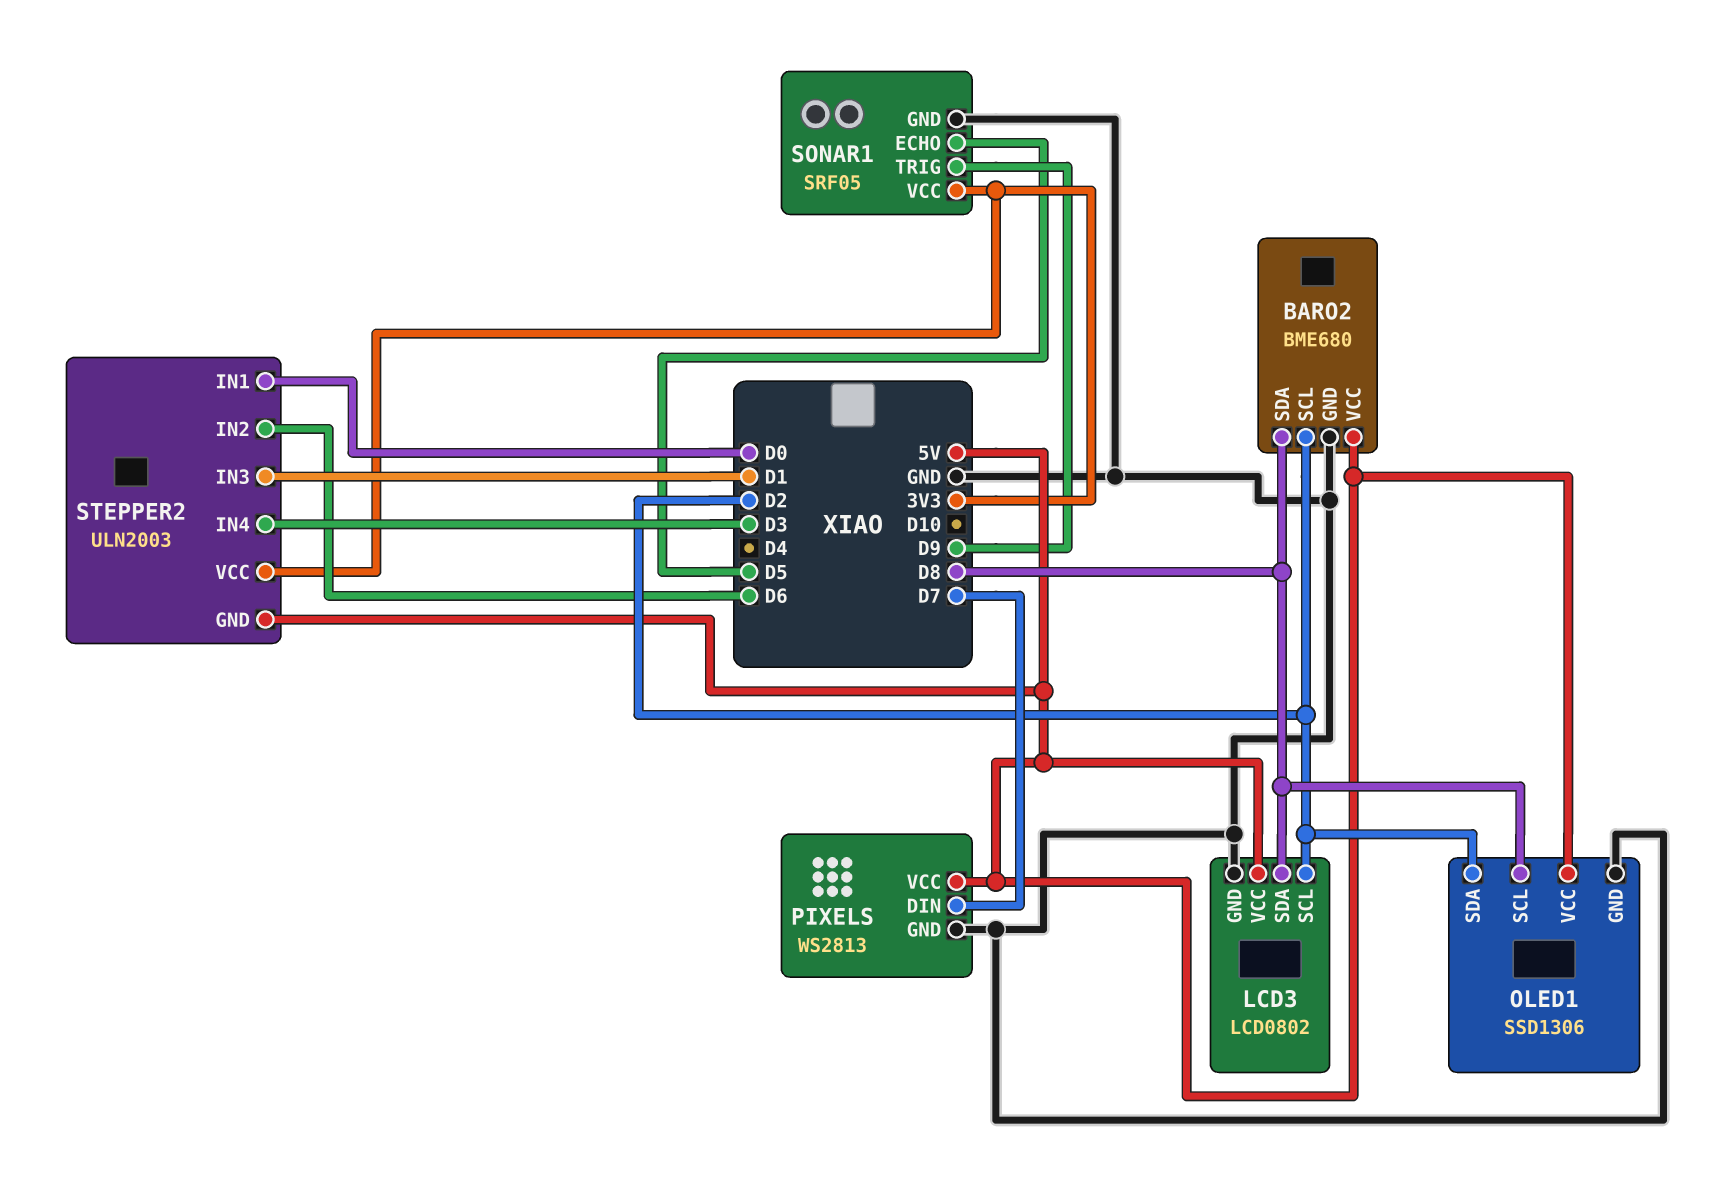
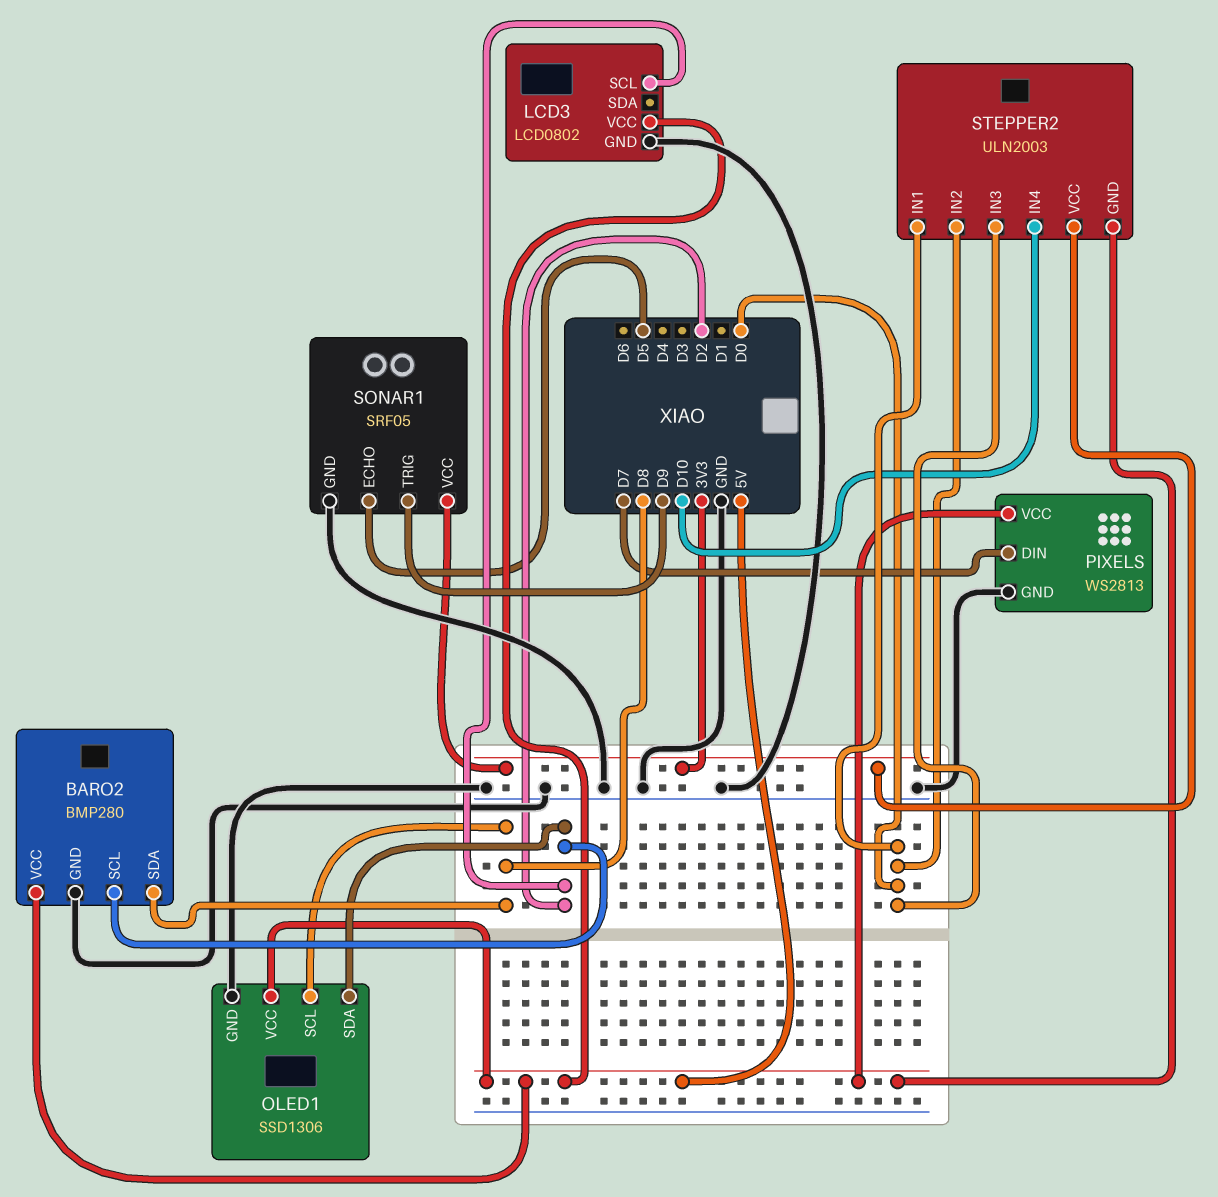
BARO2: BME680 -> BMP280
LCD3 pin SDA: D8 -> none
STEPPER2 pin IN2: D6 -> D0
STEPPER2 pin IN3: D1 -> D0
STEPPER2 pin IN4: D3 -> D10

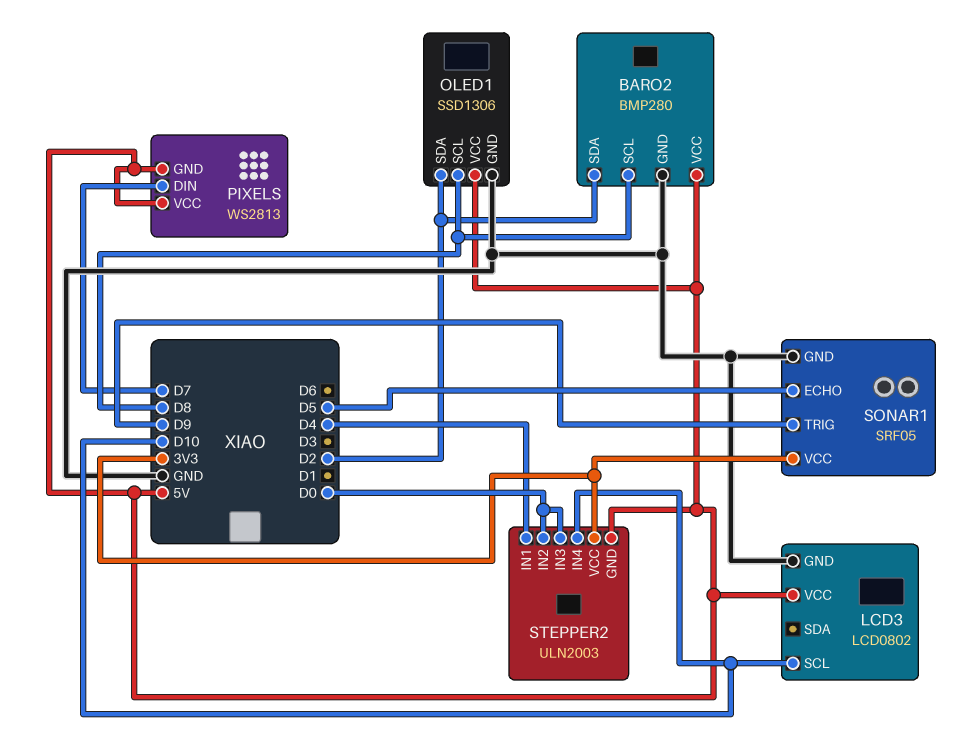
BARO2 pin SCL: D2 -> D8
BARO2 pin SDA: D8 -> D2
LCD3 pin SCL: D2 -> D10
PIXELS pin GND: GND -> 5V
STEPPER2 pin IN1: D0 -> D4

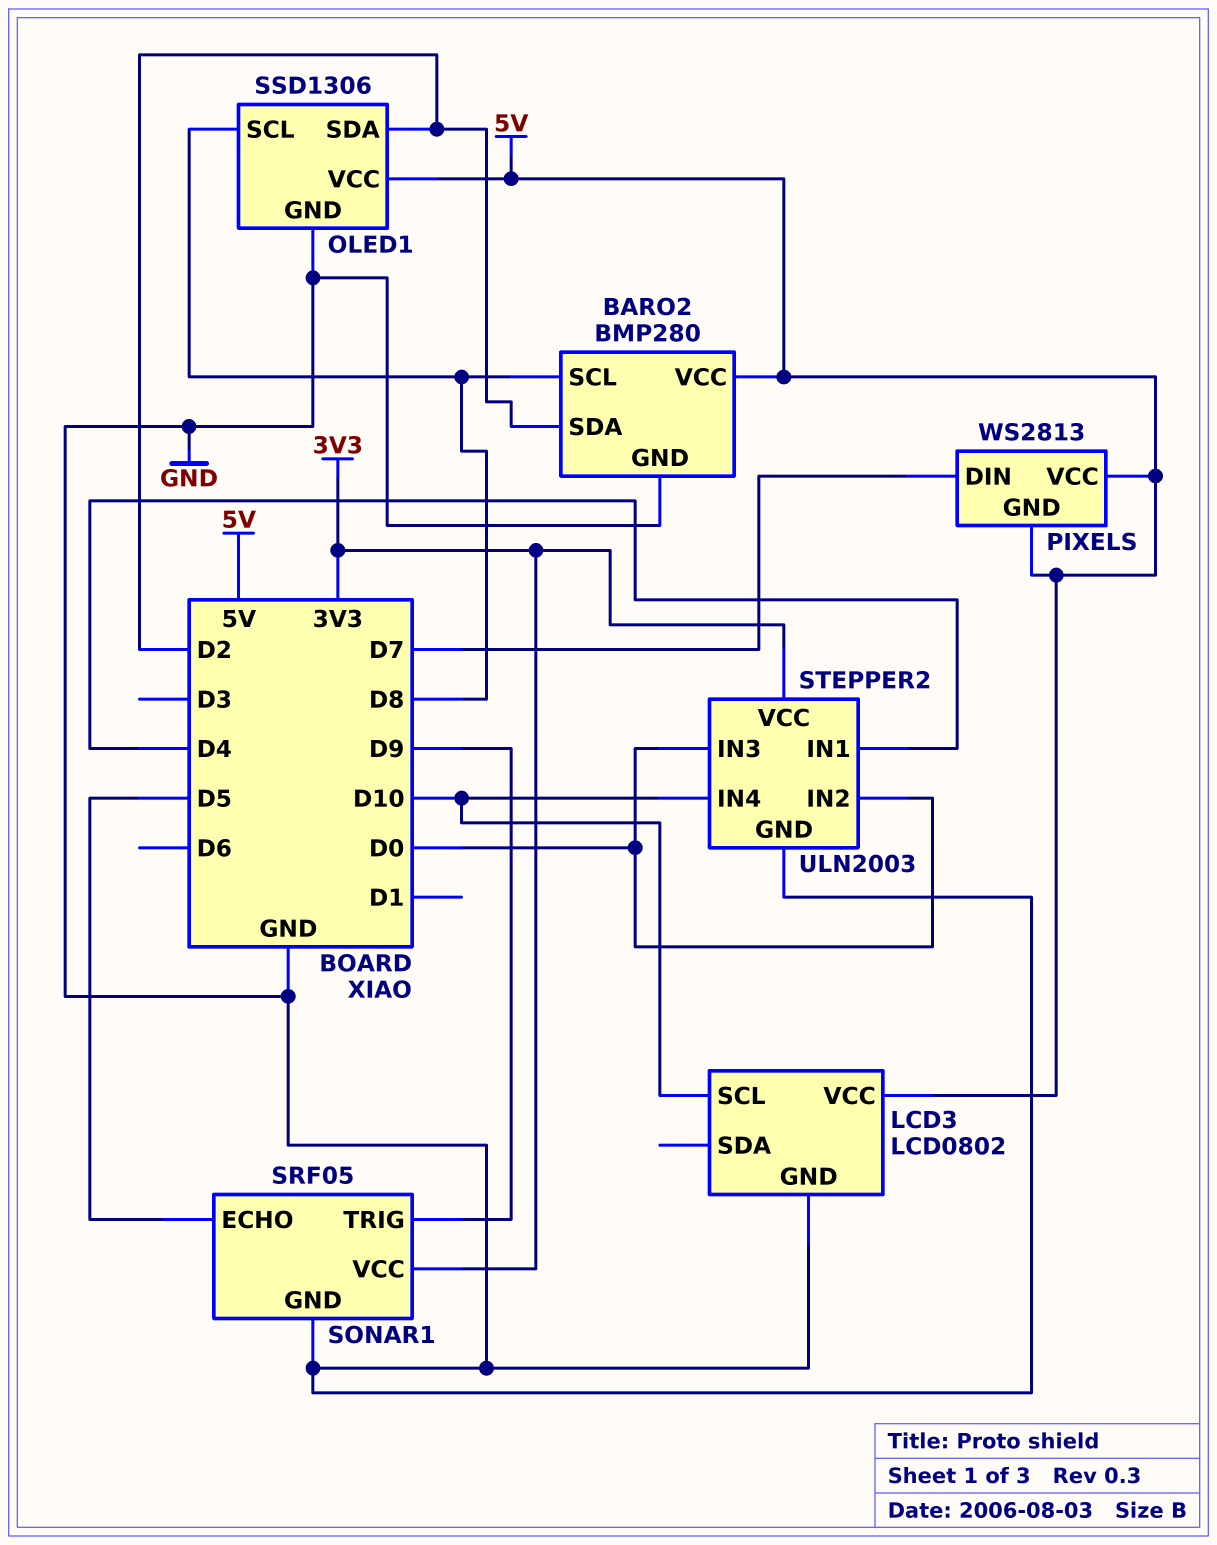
STEPPER2 pin GND: 5V -> GND

